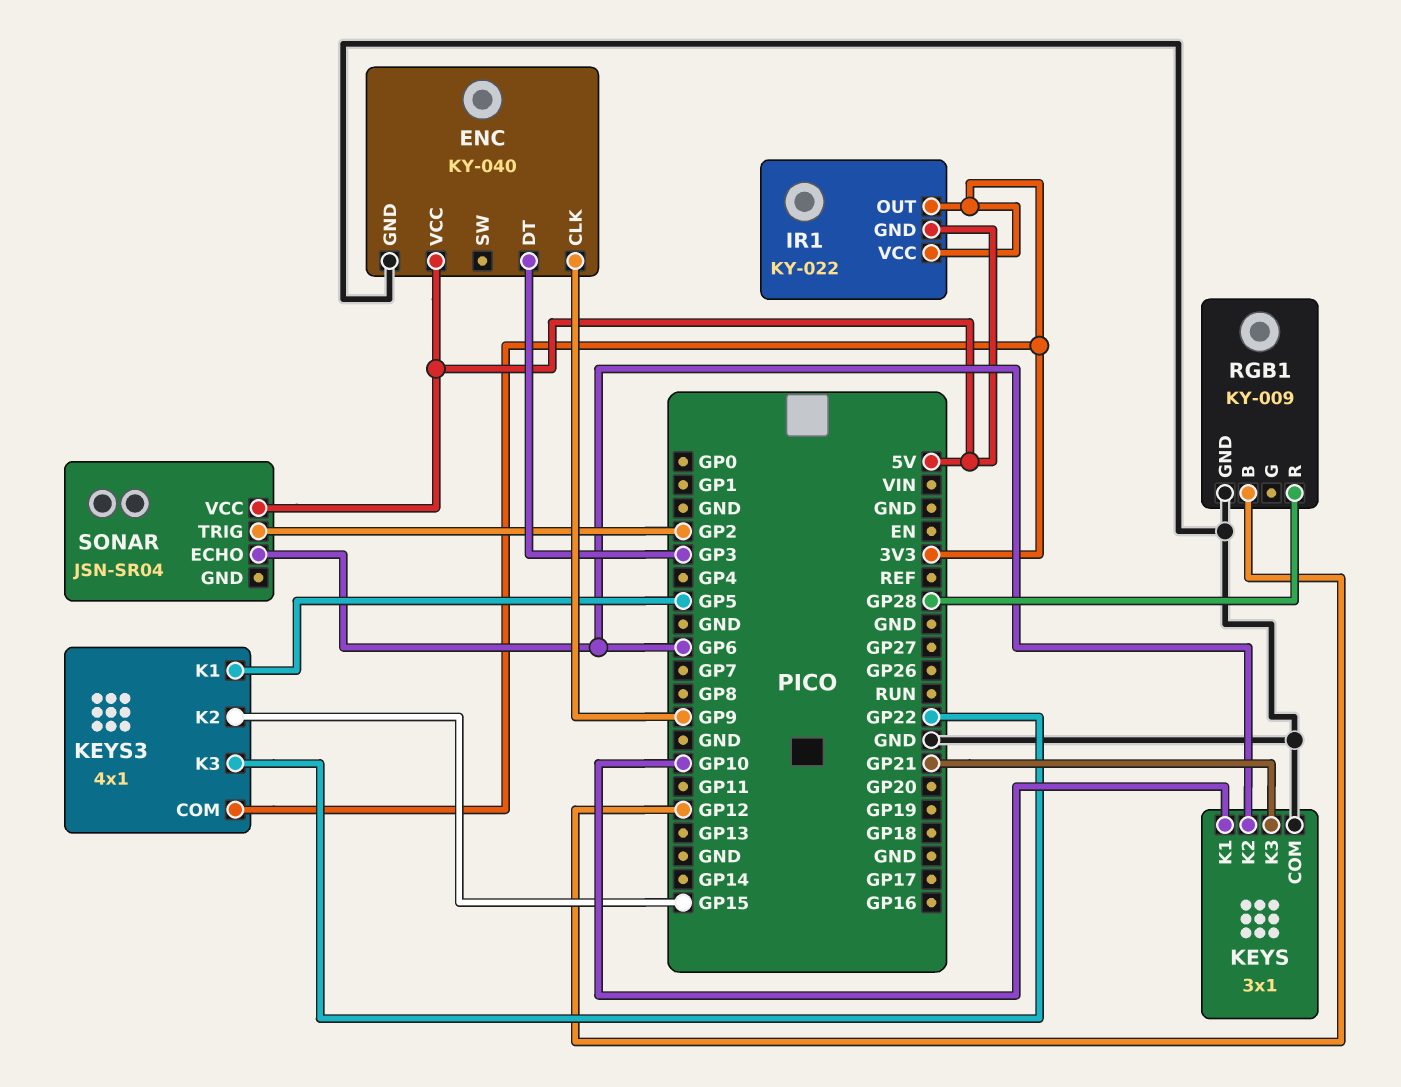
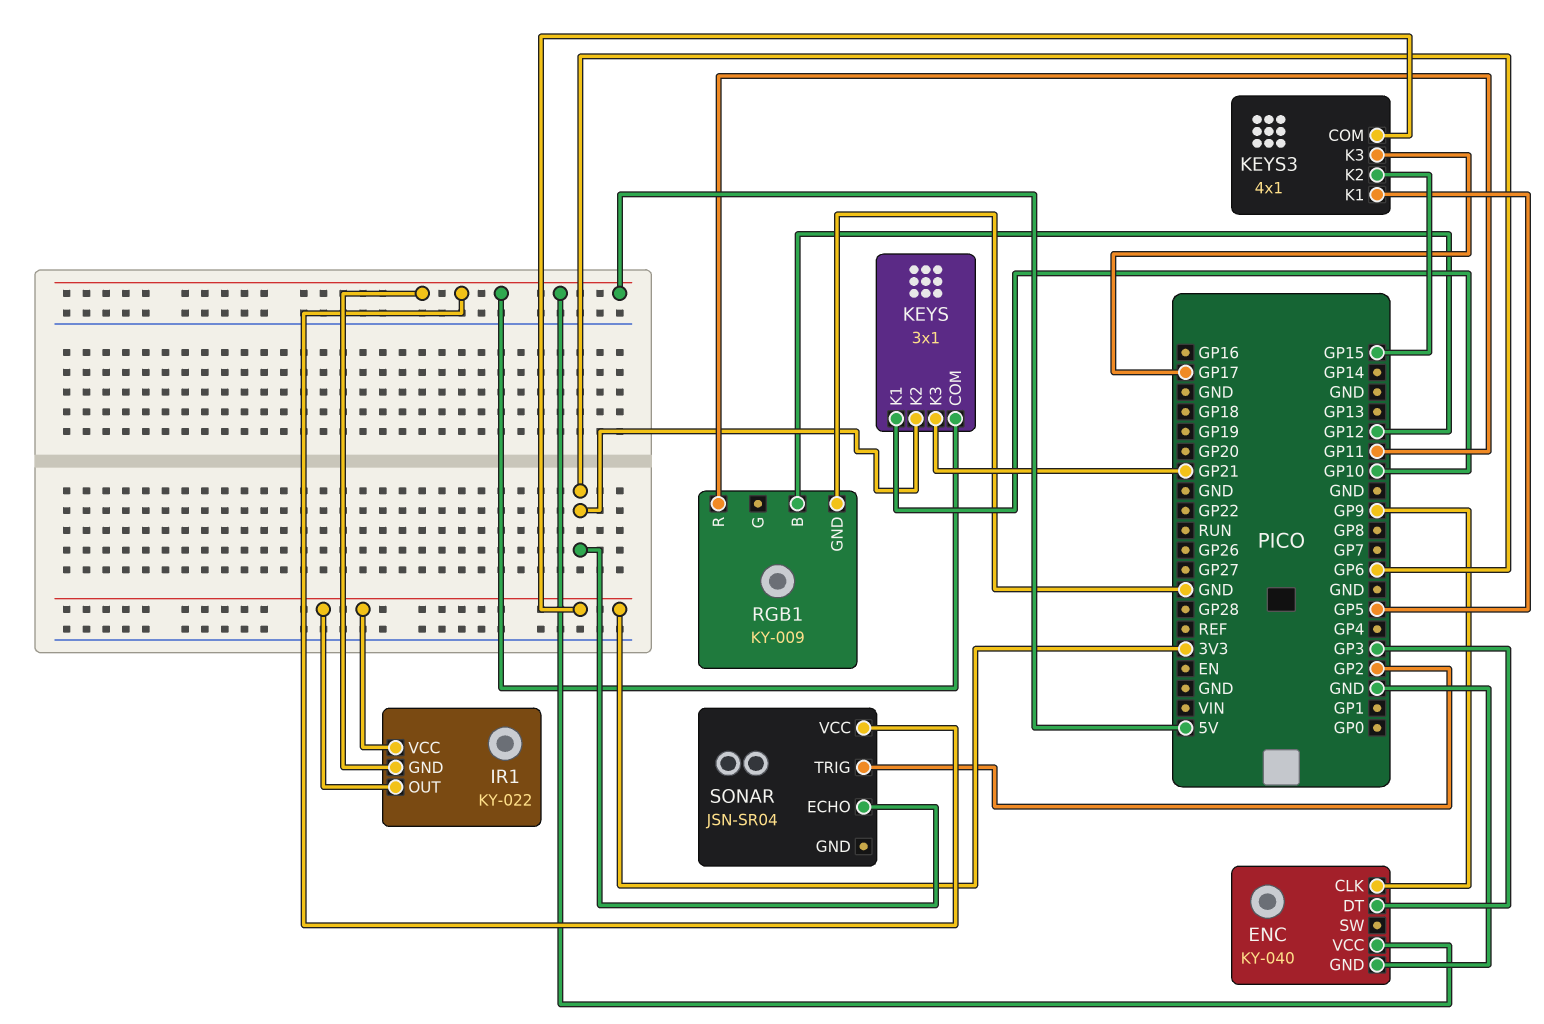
KEYS pin COM: GND -> 5V
KEYS3 pin K3: GP22 -> GP17
RGB1 pin R: GP28 -> GP11

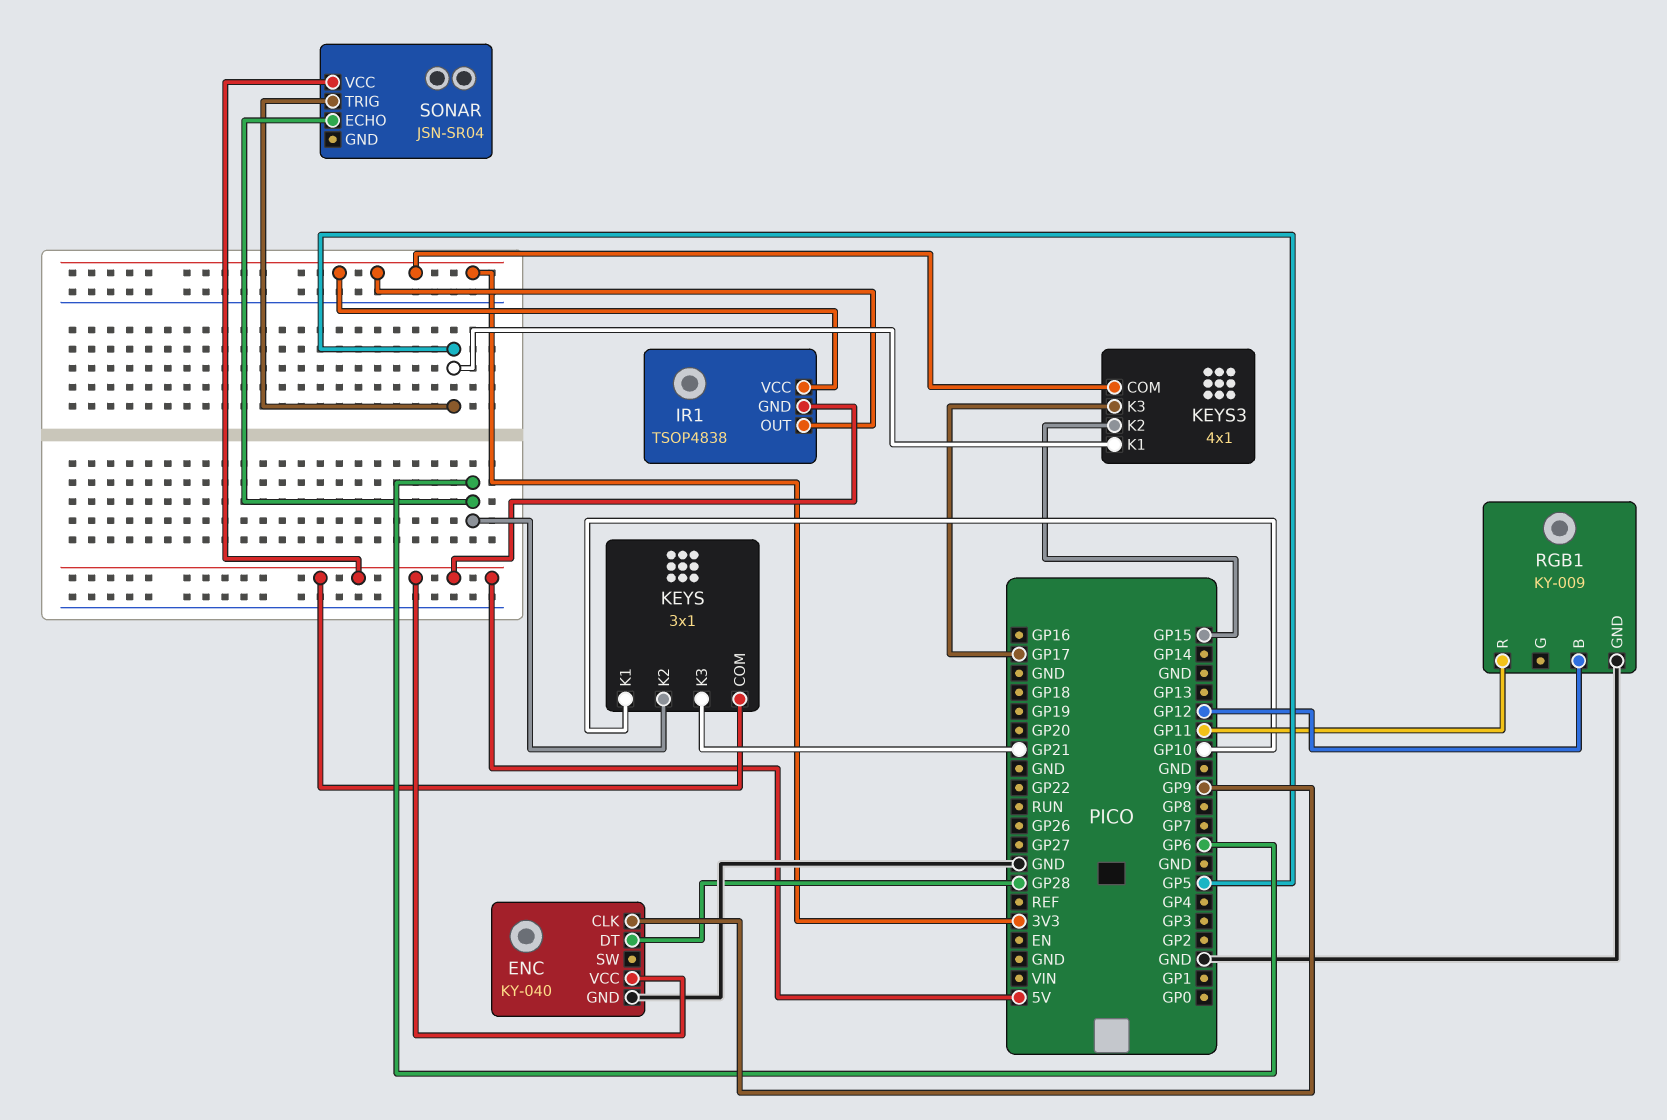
ENC pin DT: GP3 -> GP28
IR1: KY-022 -> TSOP4838
SONAR pin TRIG: GP2 -> GP5

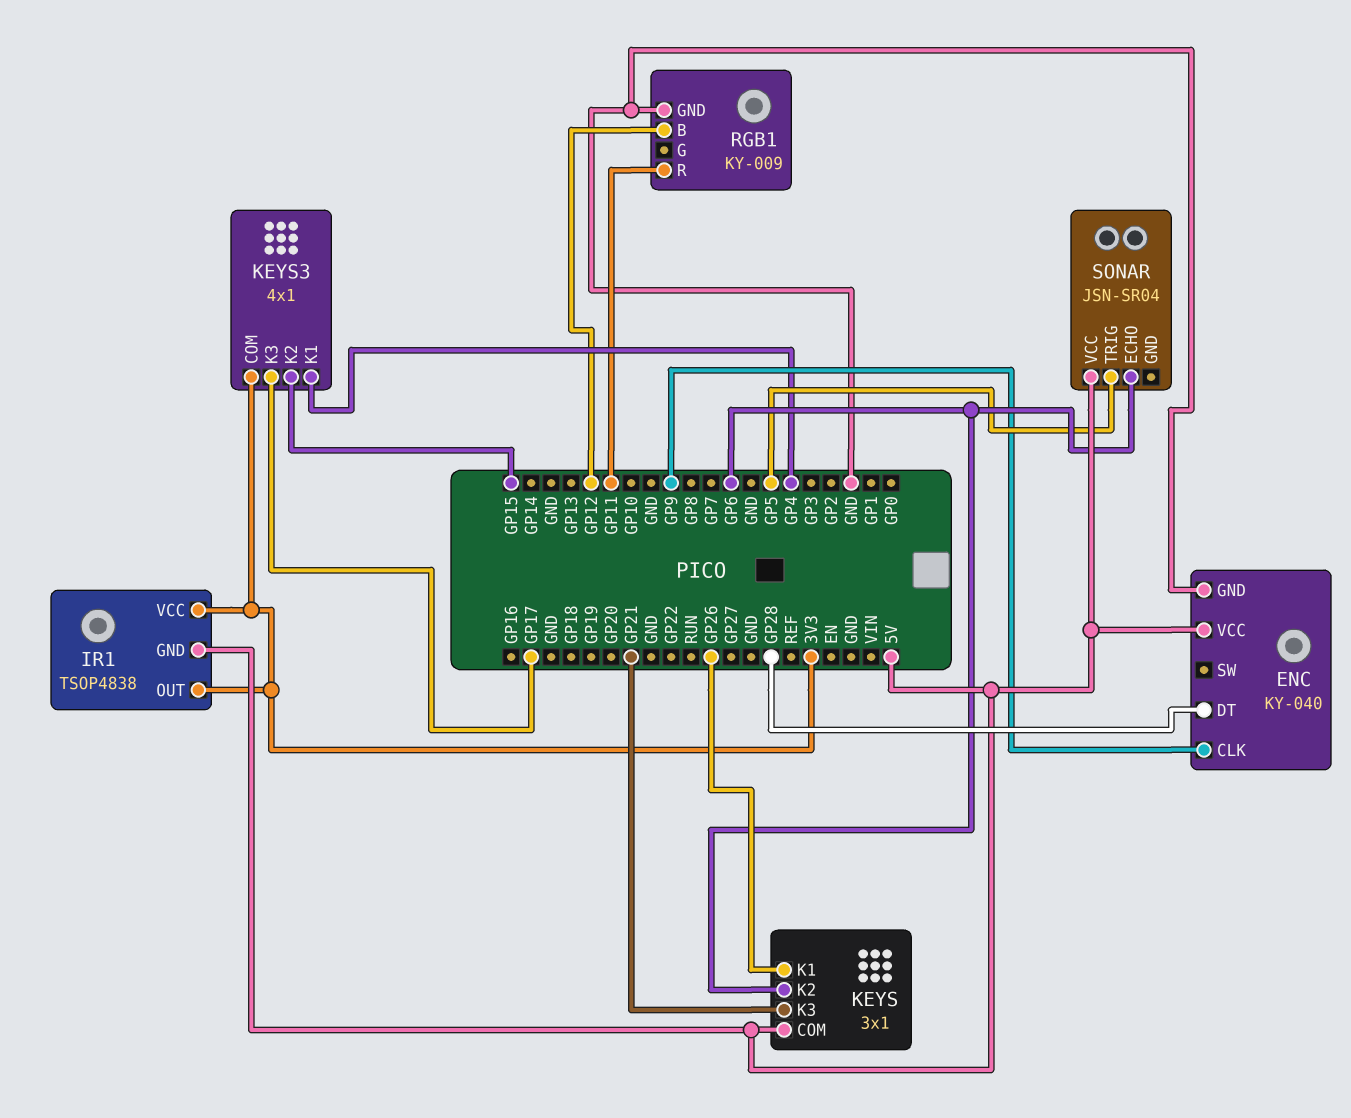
KEYS pin K1: GP10 -> GP26
KEYS3 pin K1: GP5 -> GP4

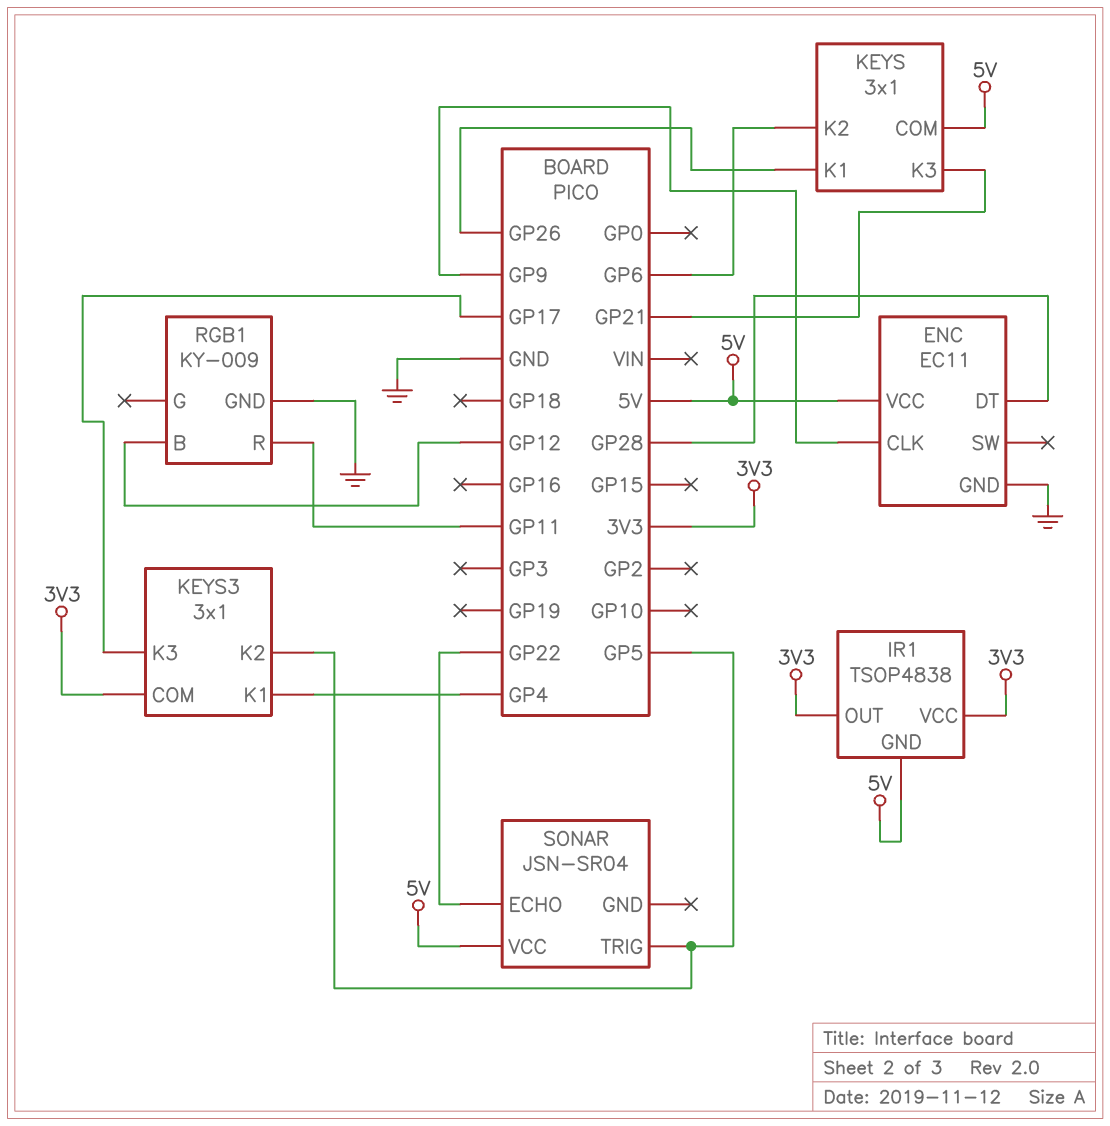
ENC: KY-040 -> EC11
KEYS3: 4x1 -> 3x1
KEYS3 pin K2: GP15 -> GP5
SONAR pin ECHO: GP6 -> GP22

